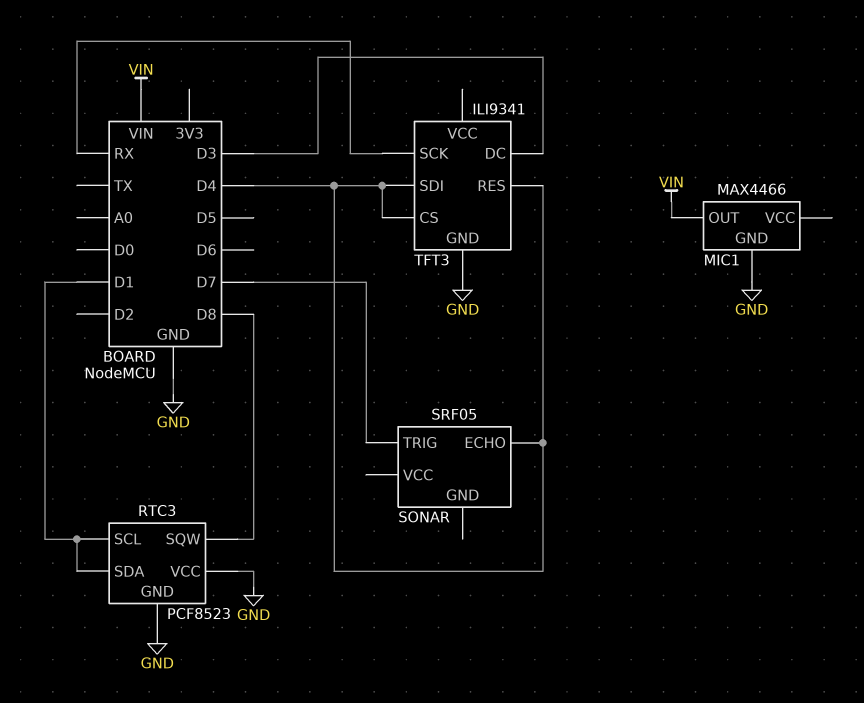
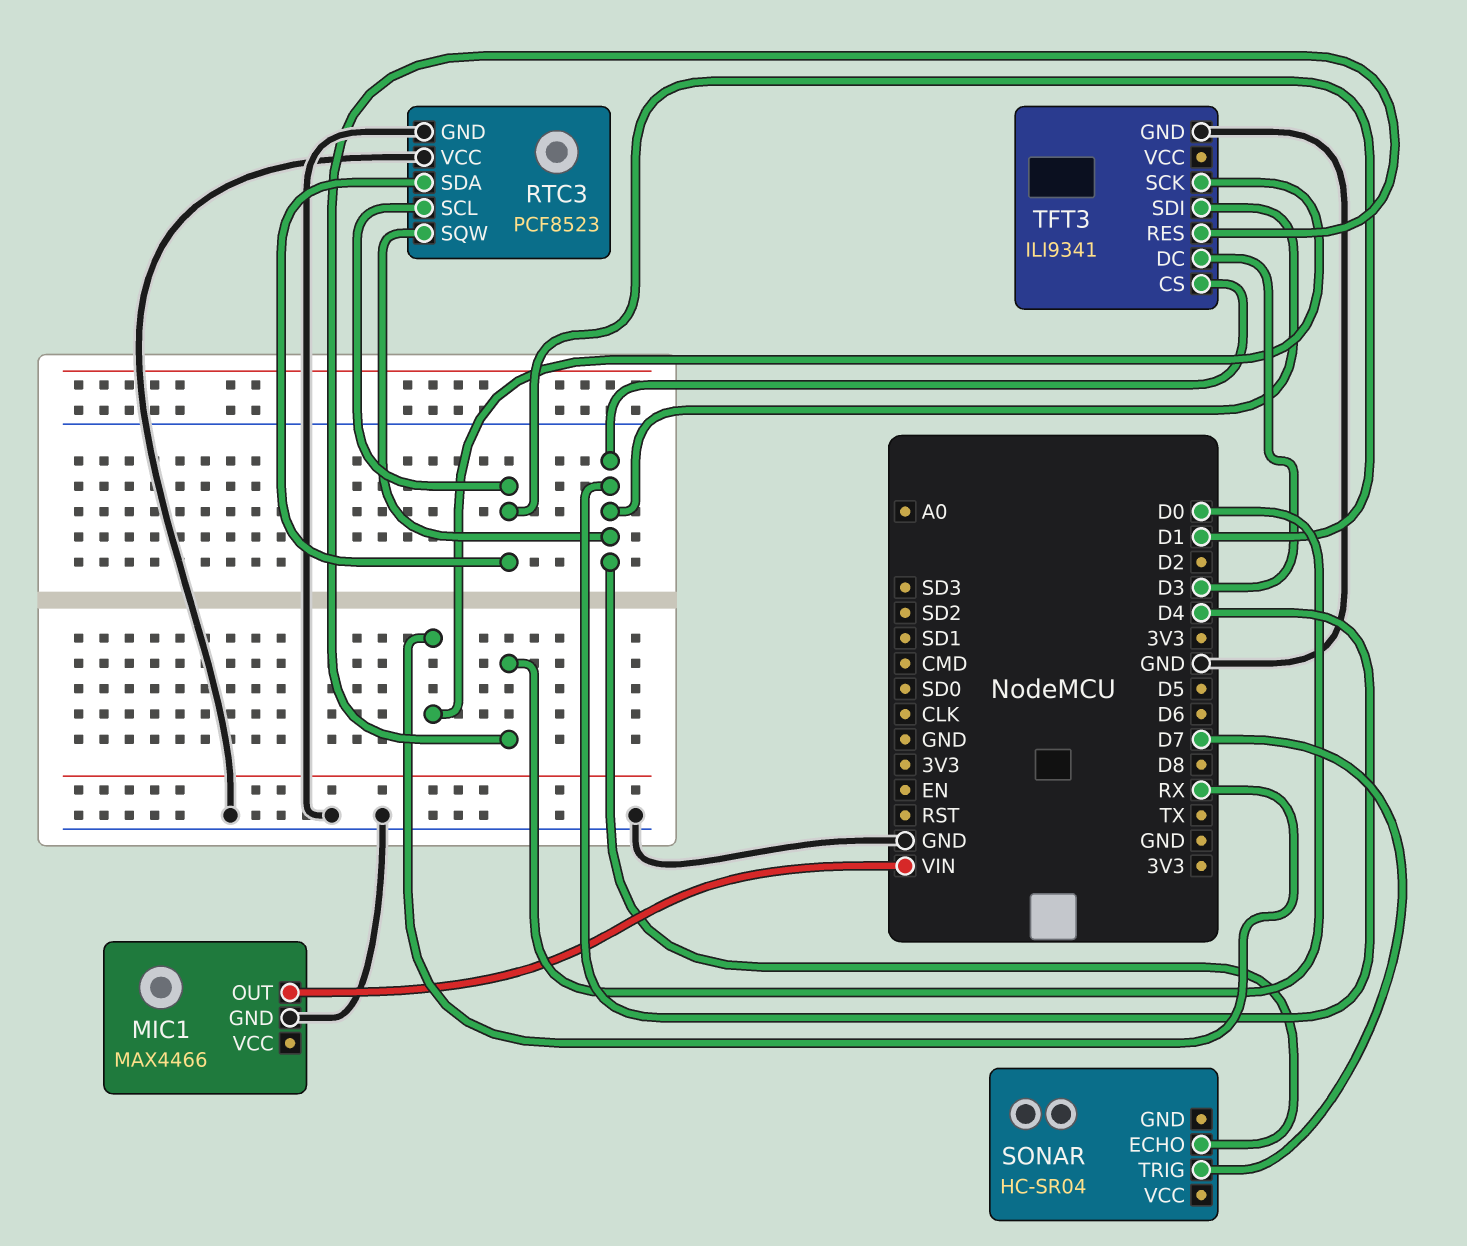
RTC3 pin SQW: D8 -> D4
SONAR: SRF05 -> HC-SR04
TFT3 pin RES: D4 -> D0

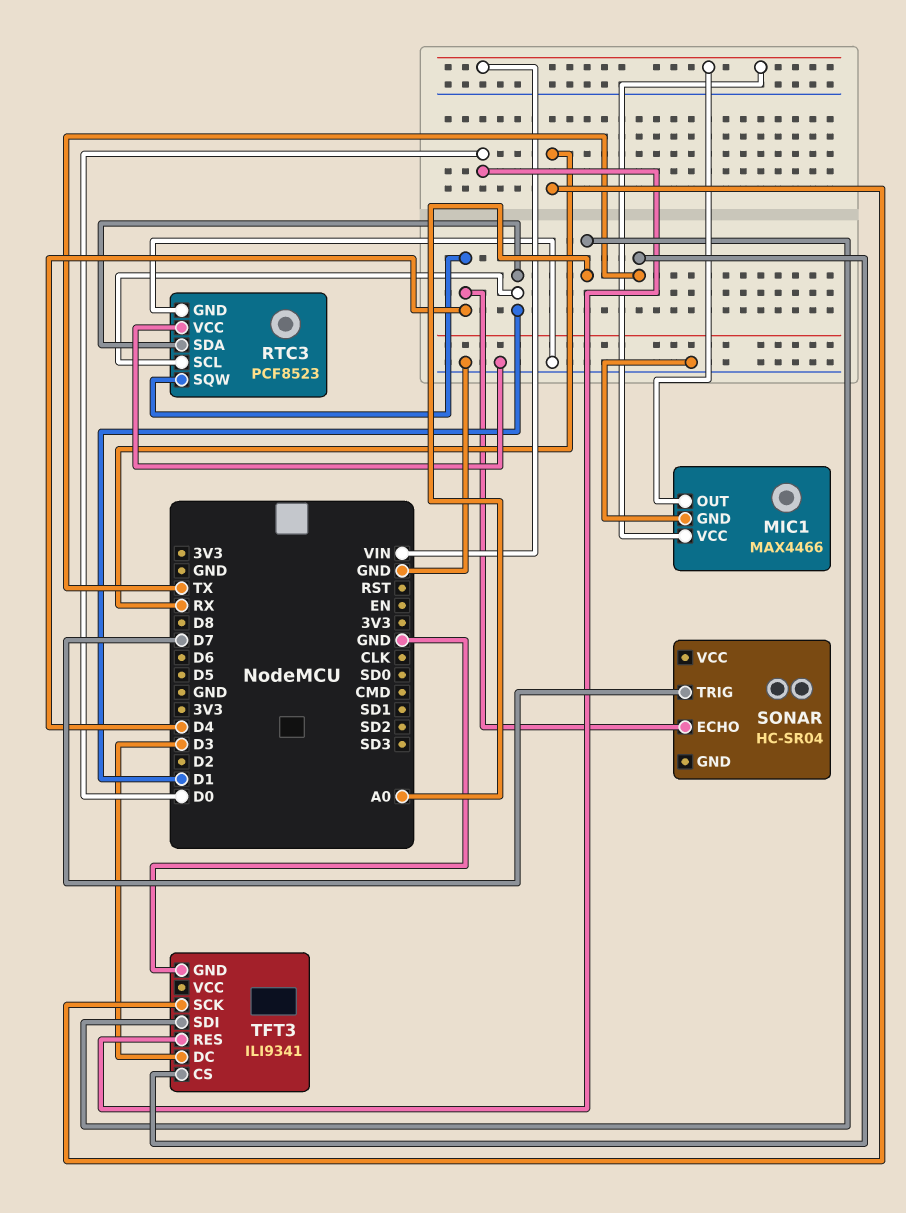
MIC1 pin VCC: none -> VIN
TFT3 pin CS: D4 -> TX
TFT3 pin SDI: D4 -> A0

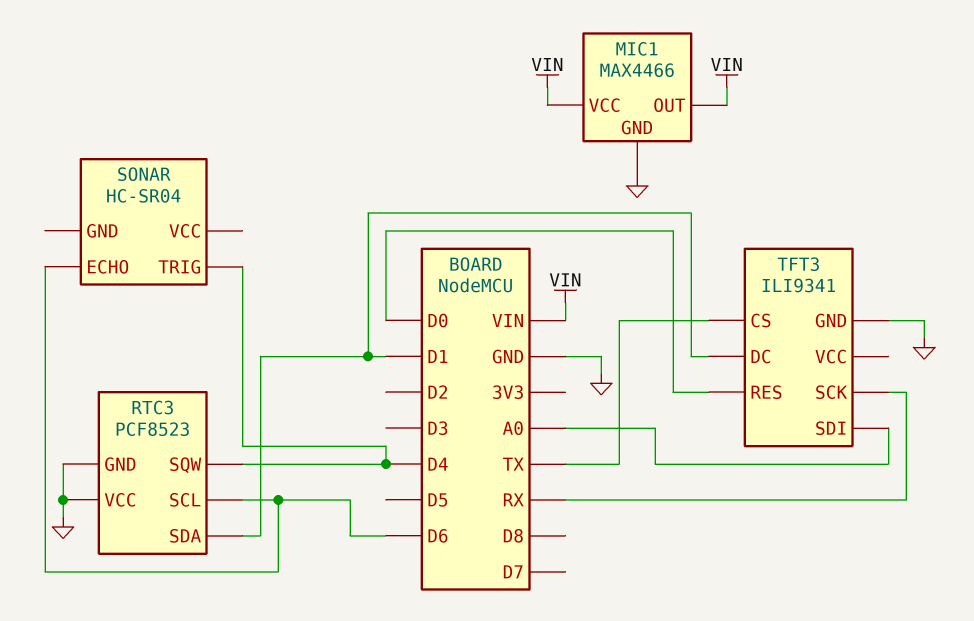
RTC3 pin SCL: D1 -> D6
SONAR pin ECHO: D4 -> D6
SONAR pin TRIG: D7 -> D4
TFT3 pin DC: D3 -> D1

